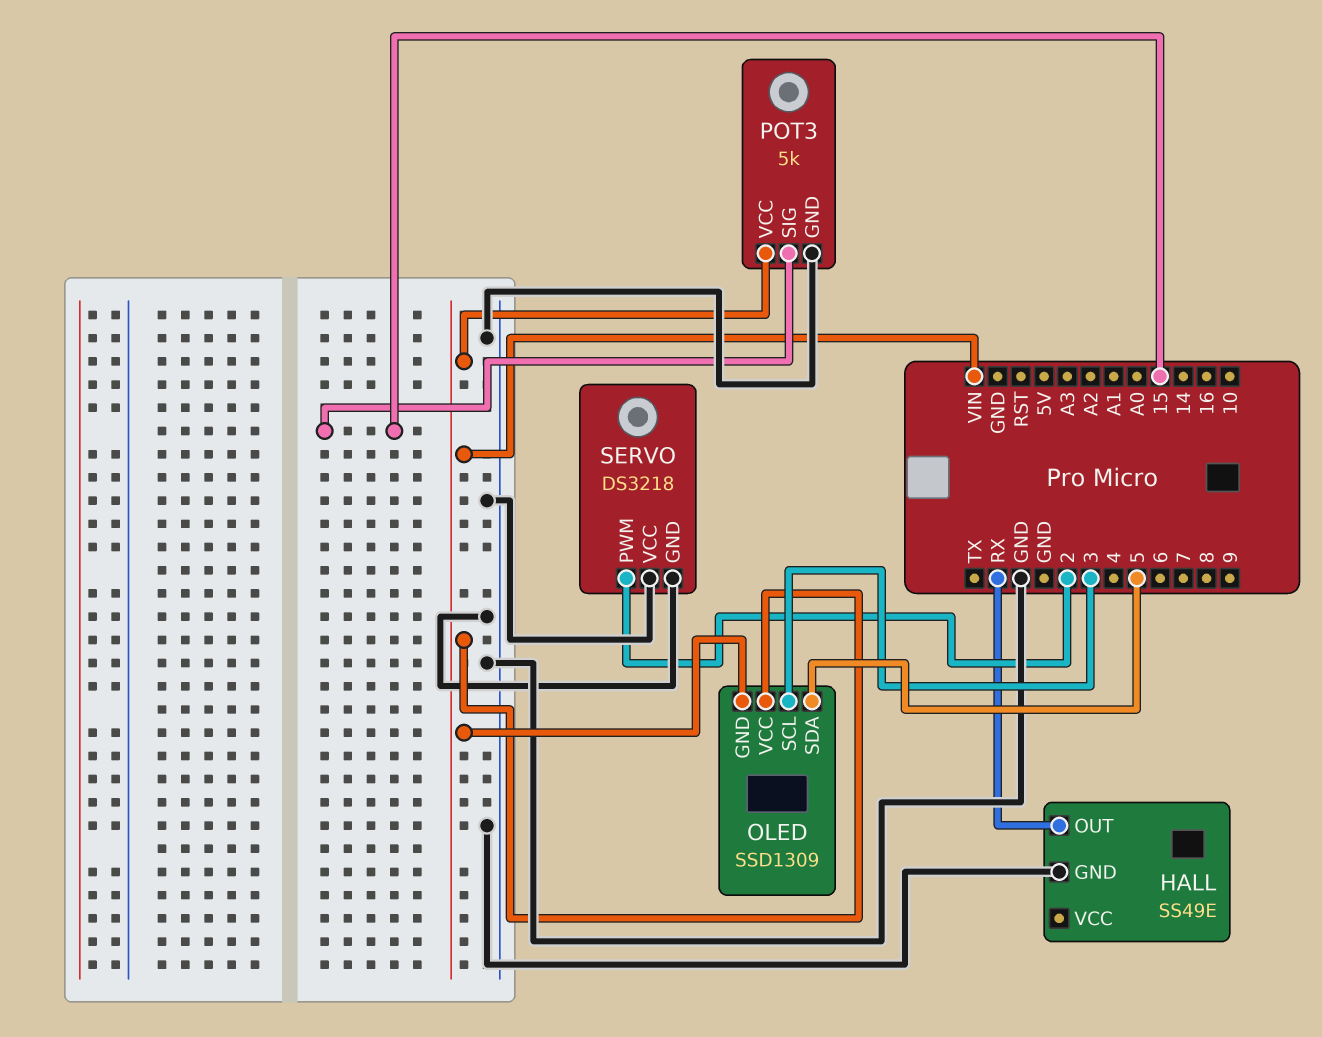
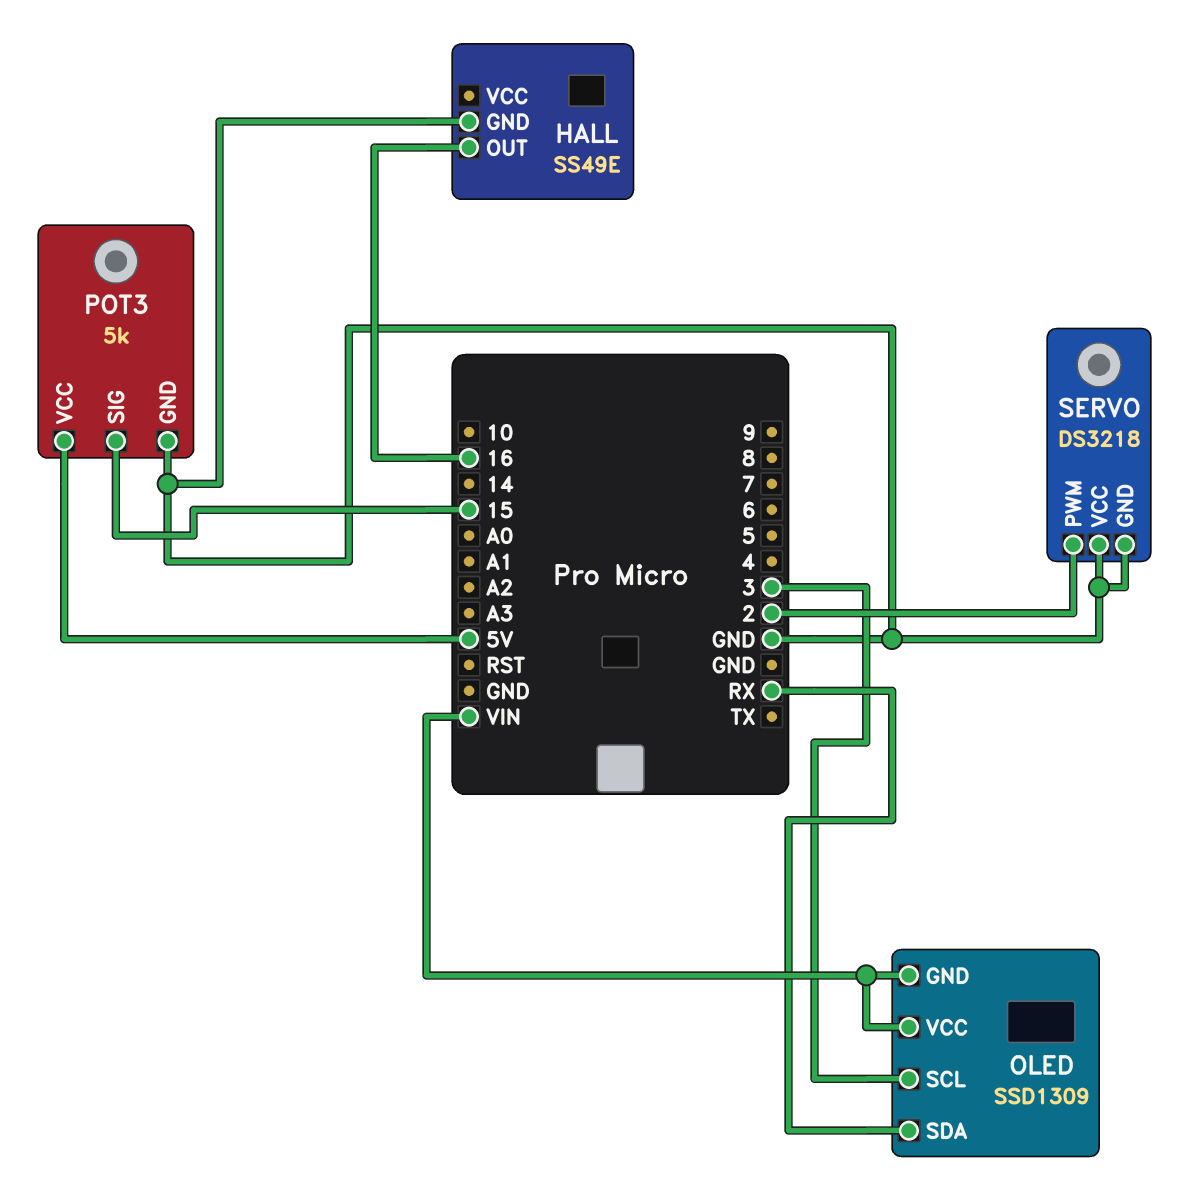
HALL pin OUT: RX -> 16
OLED pin SDA: 5 -> RX
POT3 pin VCC: VIN -> 5V

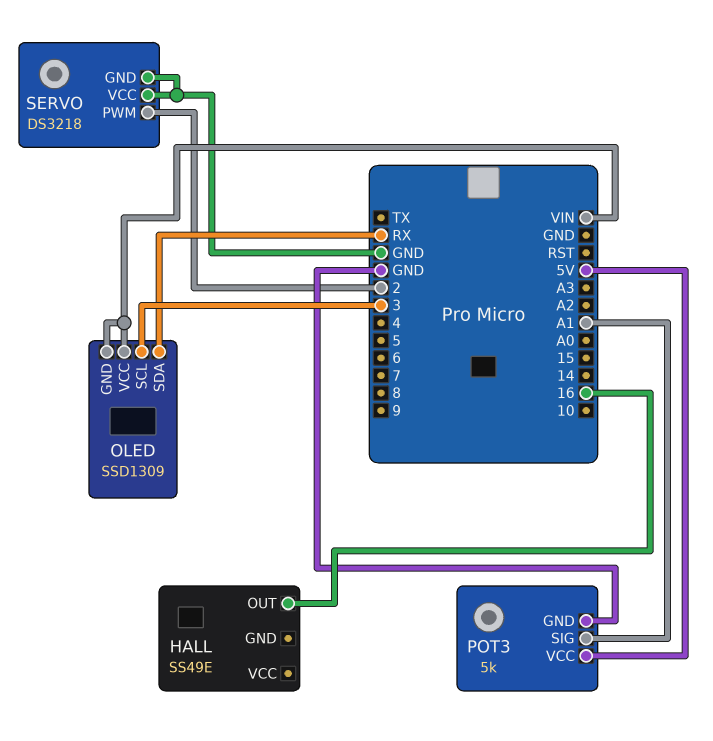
HALL pin GND: GND -> none
POT3 pin SIG: 15 -> A1

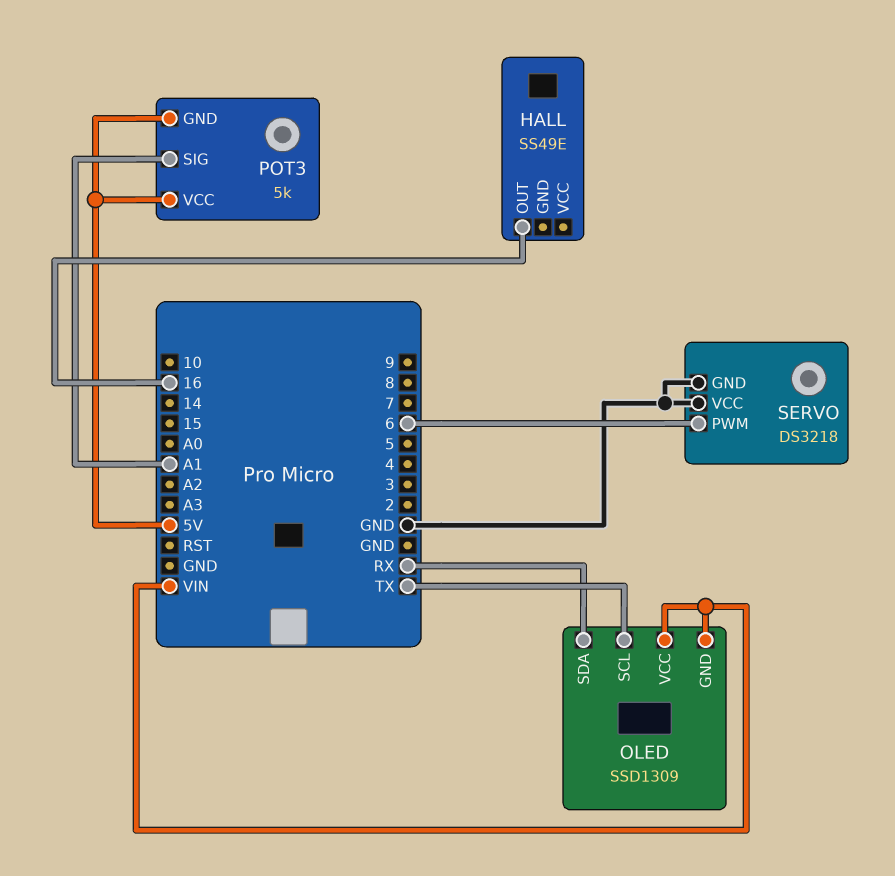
OLED pin SCL: 3 -> TX
POT3 pin GND: GND -> 5V
SERVO pin PWM: 2 -> 6

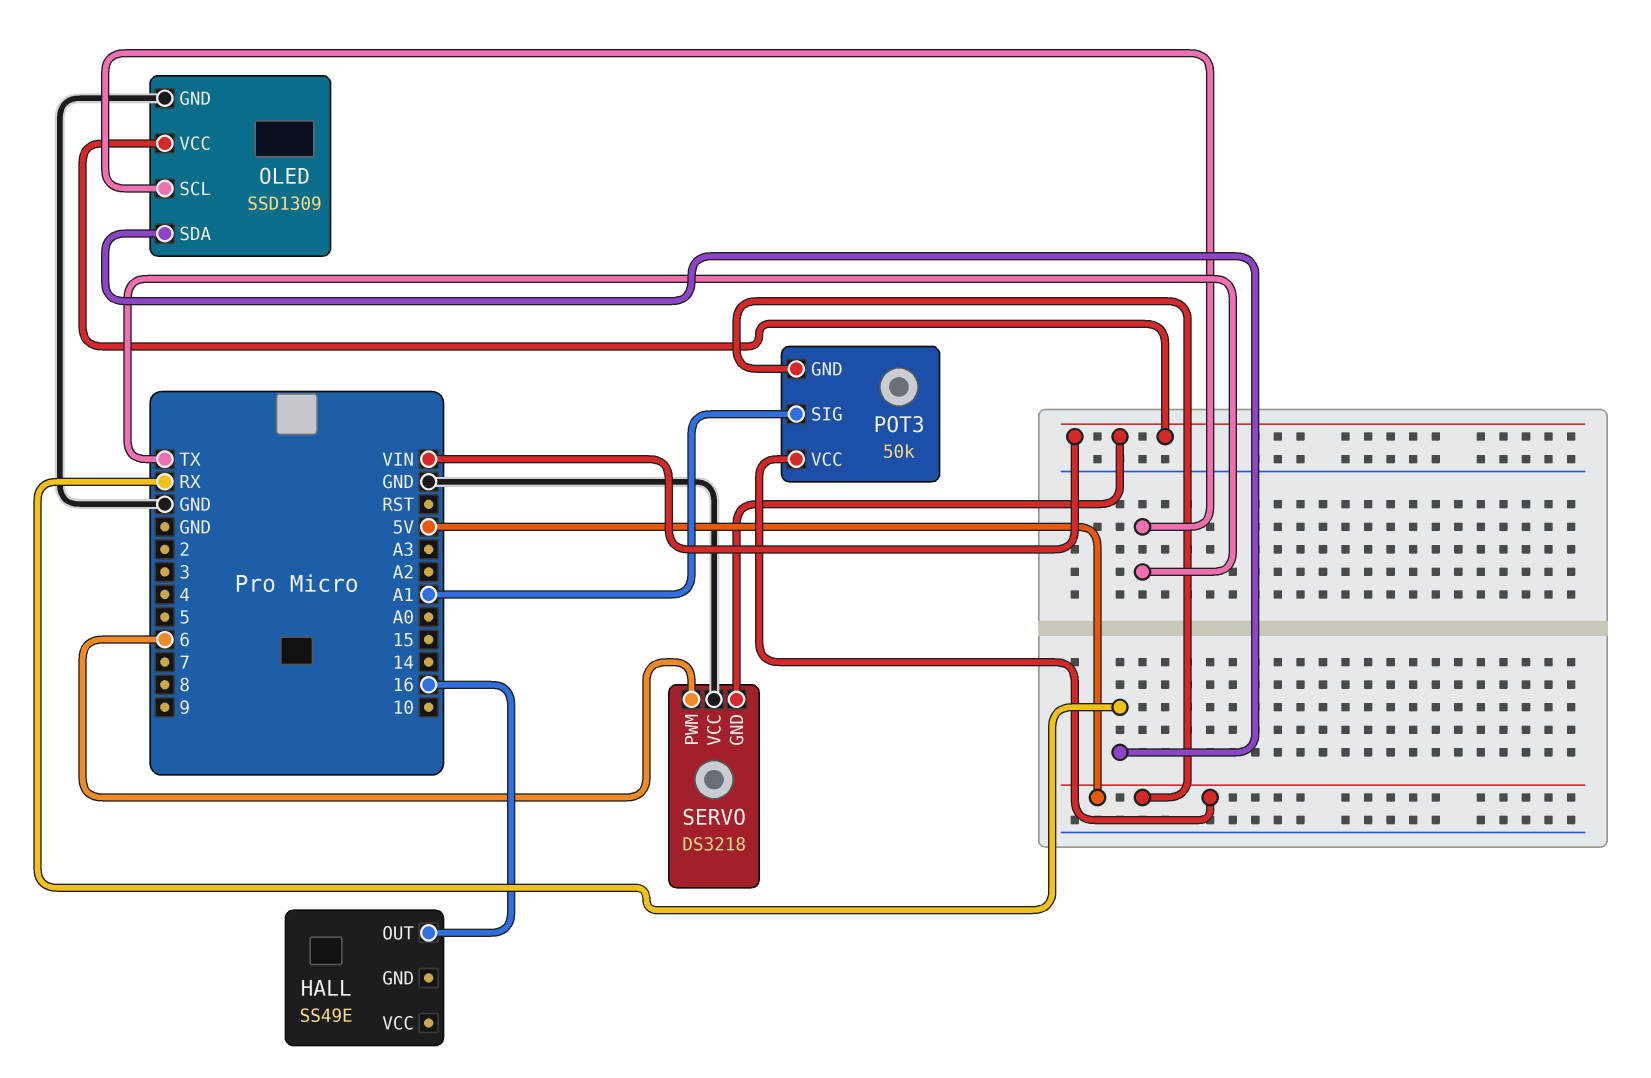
OLED pin GND: VIN -> GND
POT3: 5k -> 50k
SERVO pin GND: GND -> VIN

